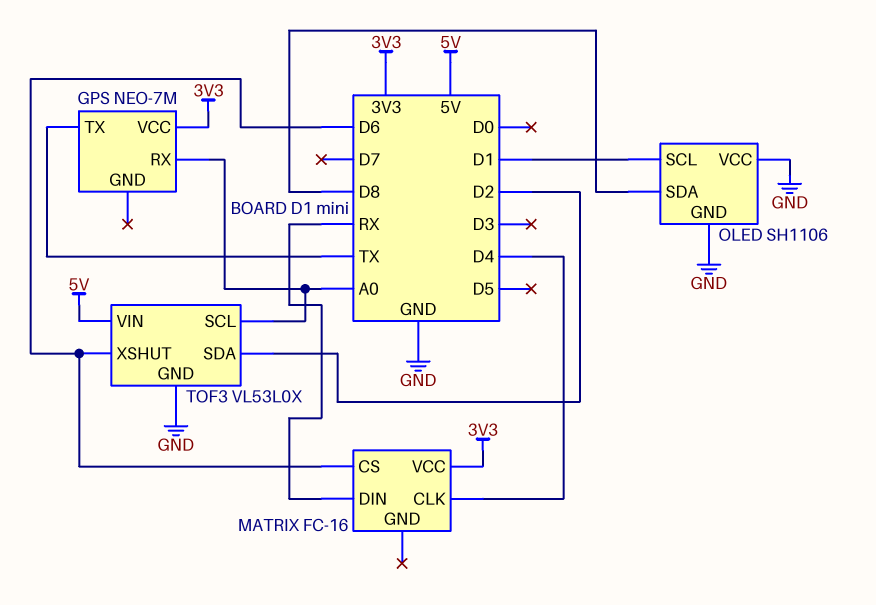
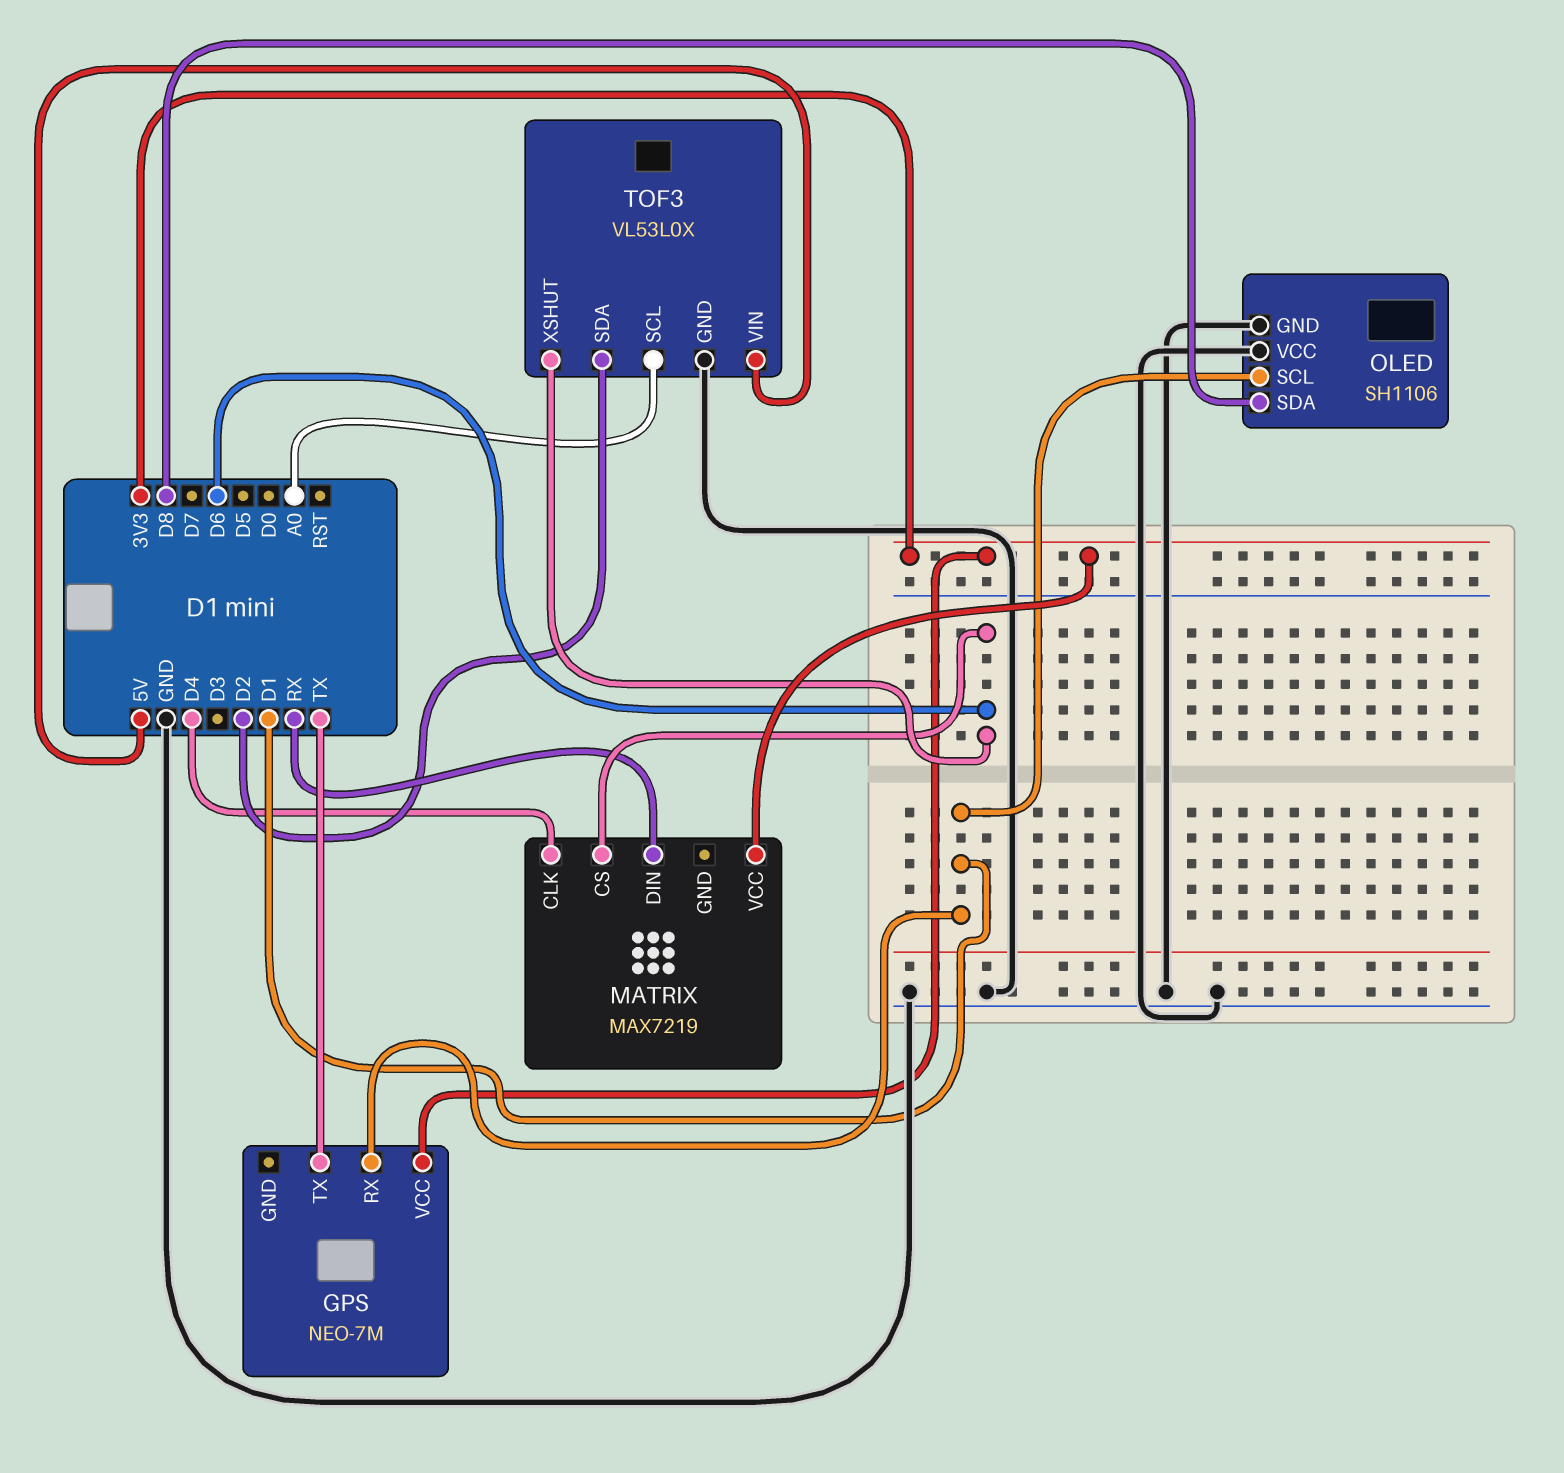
GPS pin RX: A0 -> D1
MATRIX: FC-16 -> MAX7219

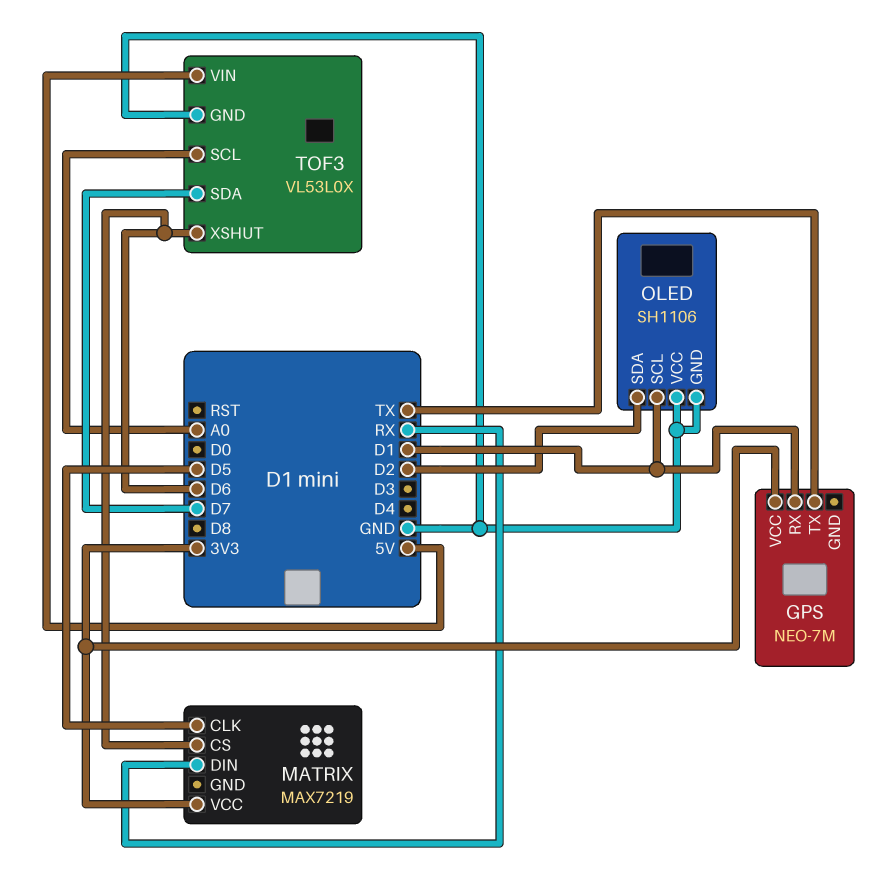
MATRIX pin CLK: D4 -> D5
OLED pin SDA: D8 -> D2
TOF3 pin SDA: D2 -> D7

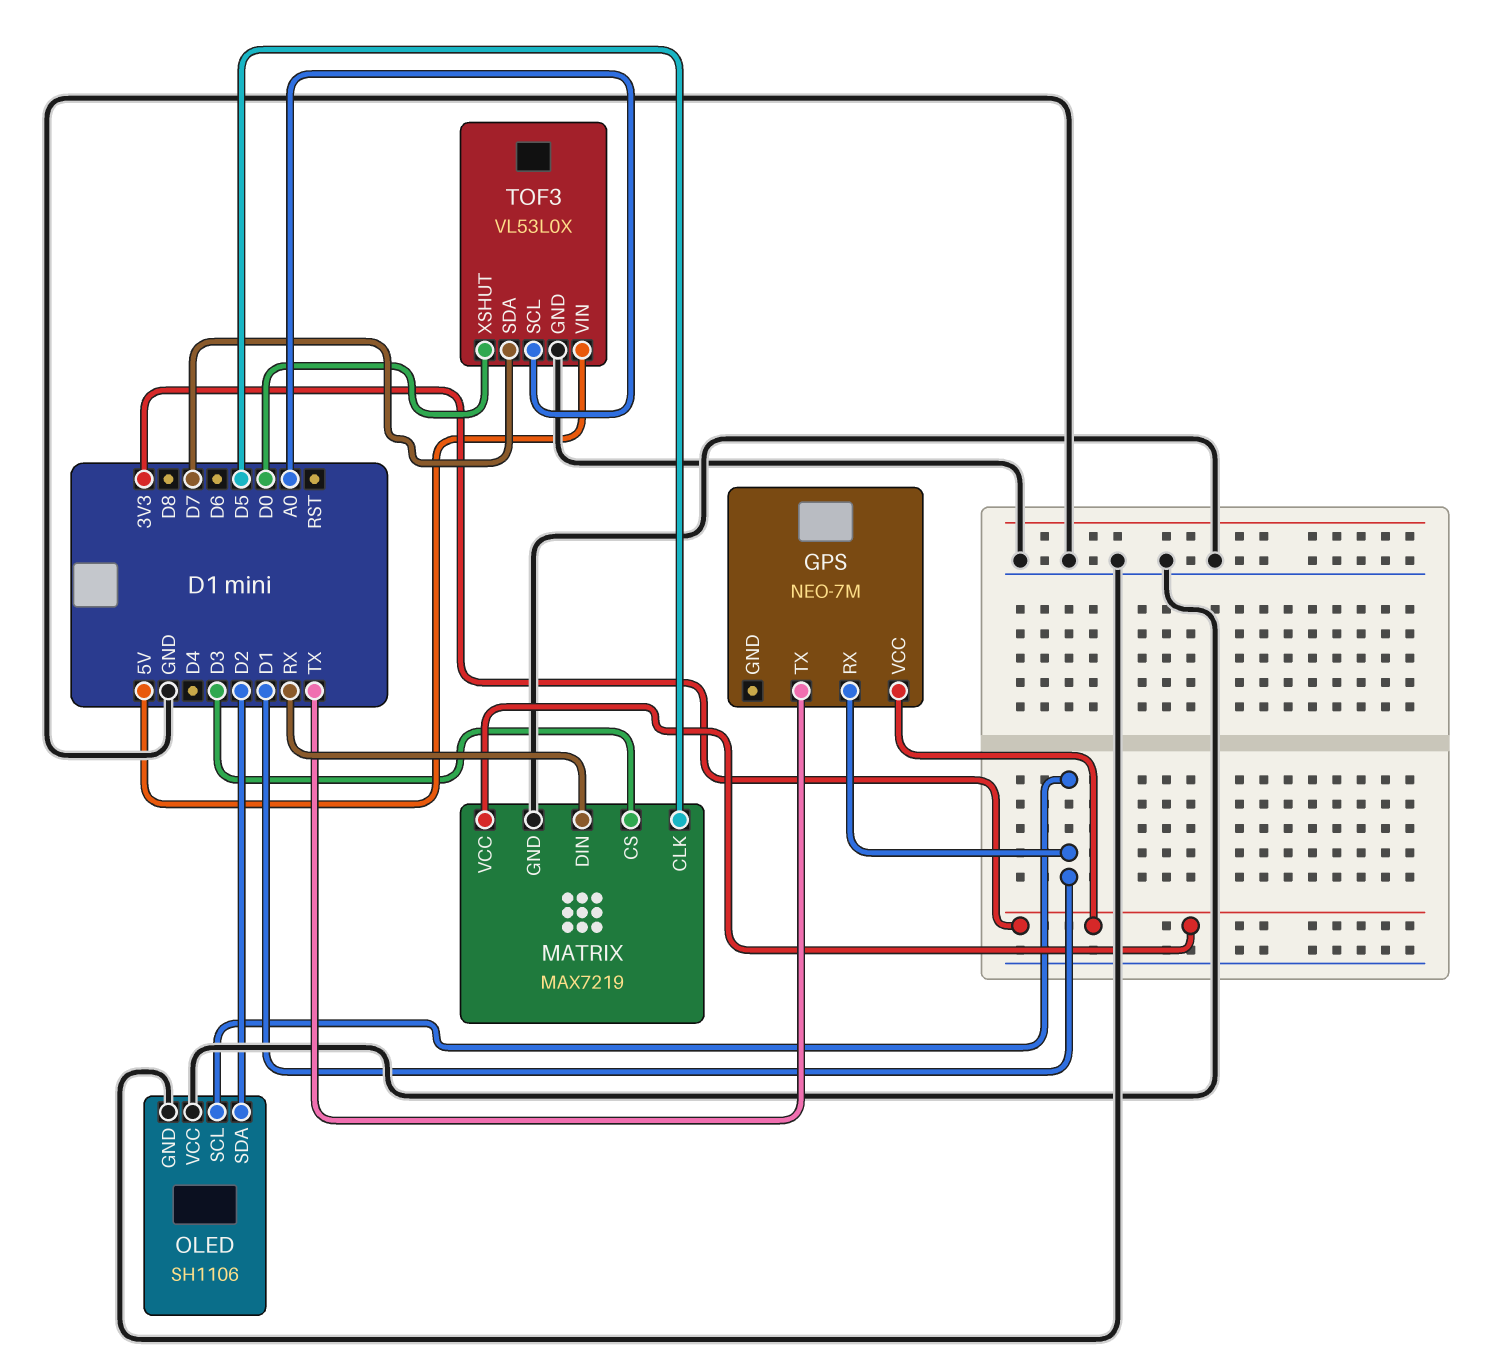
MATRIX pin CS: D6 -> D3
MATRIX pin GND: none -> GND
TOF3 pin XSHUT: D6 -> D0

